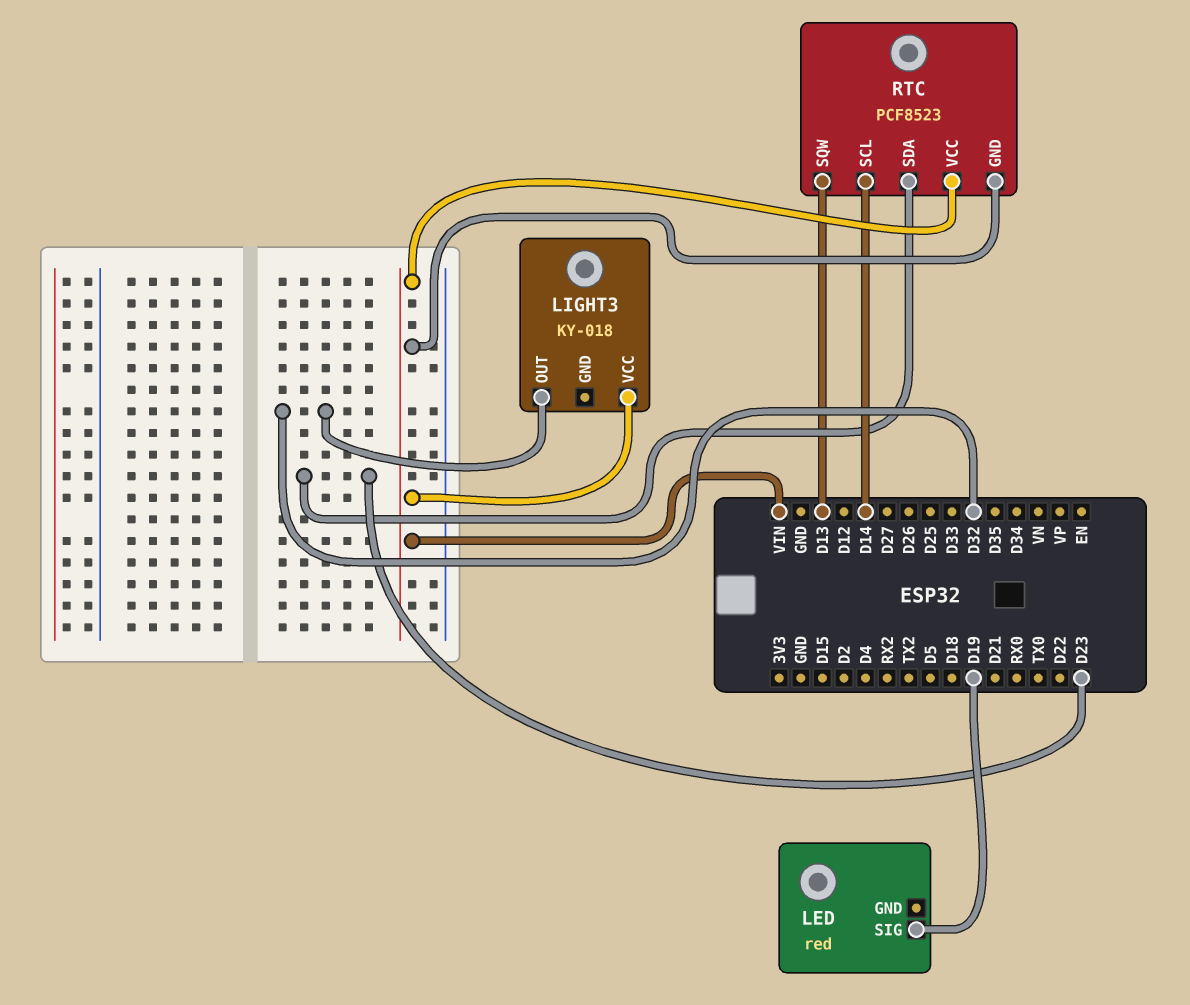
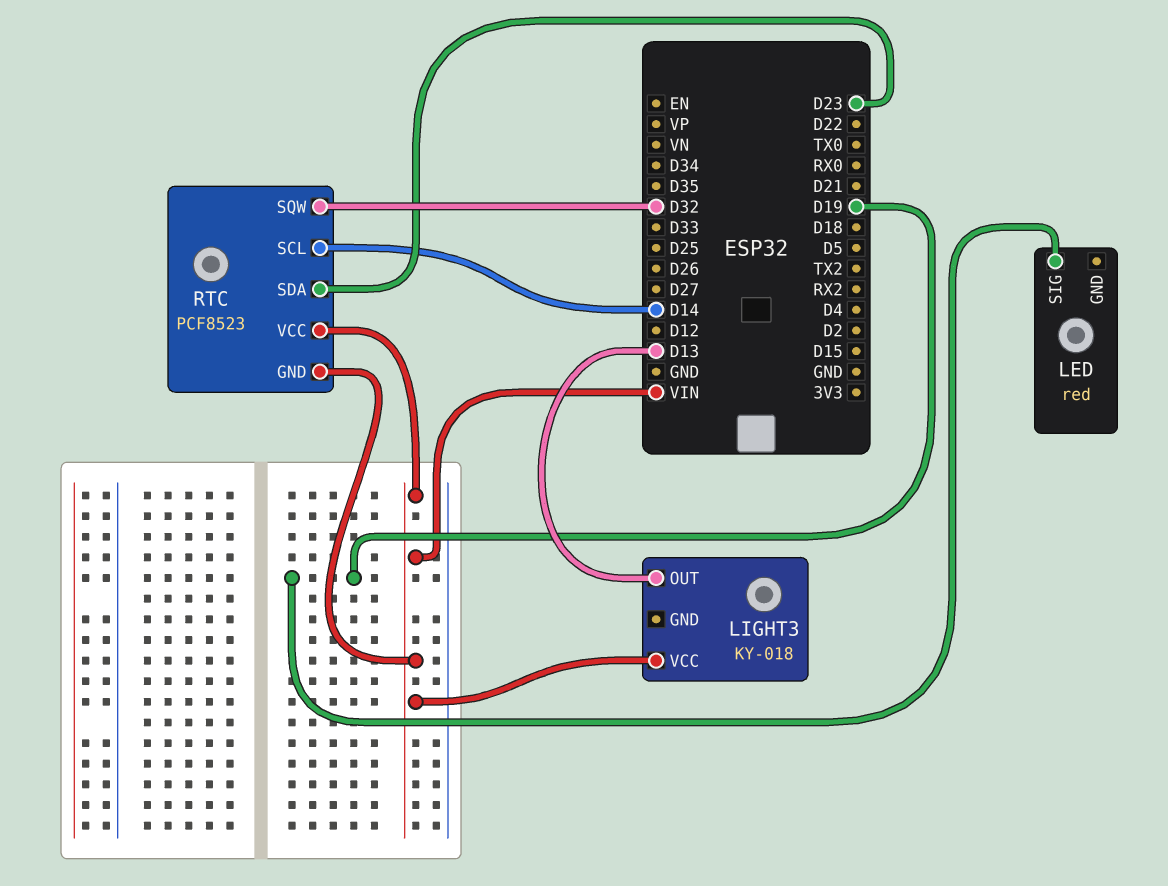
LIGHT3 pin OUT: D32 -> D13
RTC pin SQW: D13 -> D32

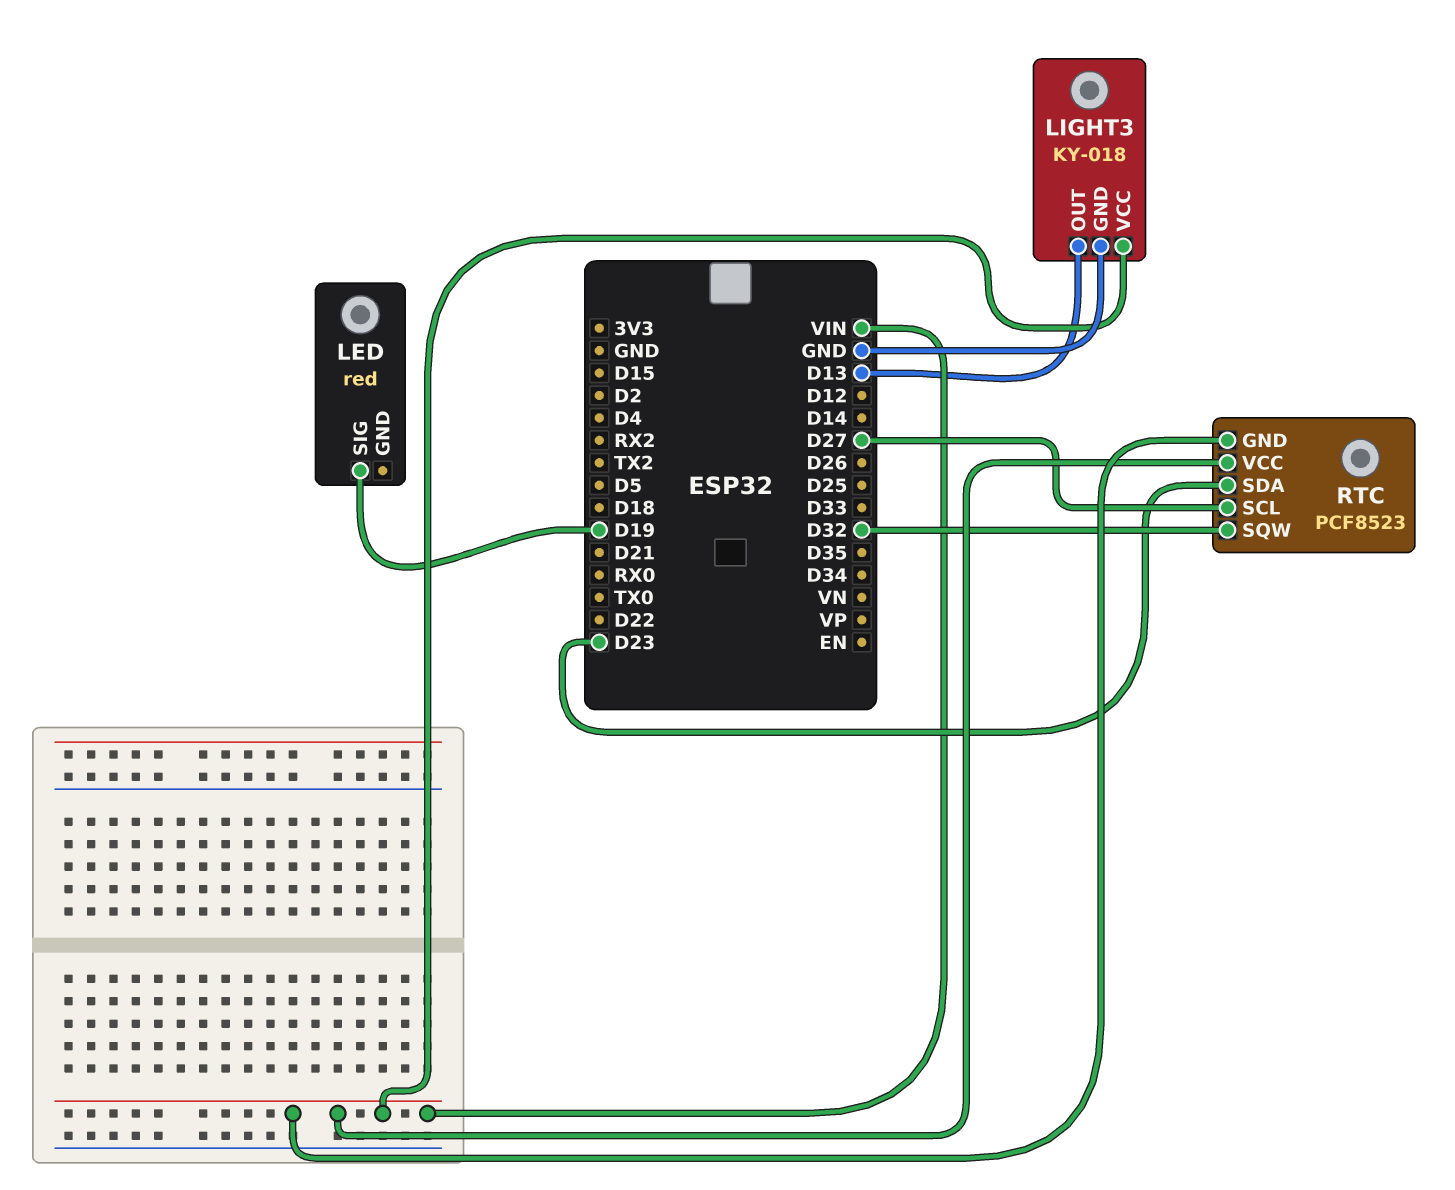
LIGHT3 pin GND: none -> GND
RTC pin SCL: D14 -> D27

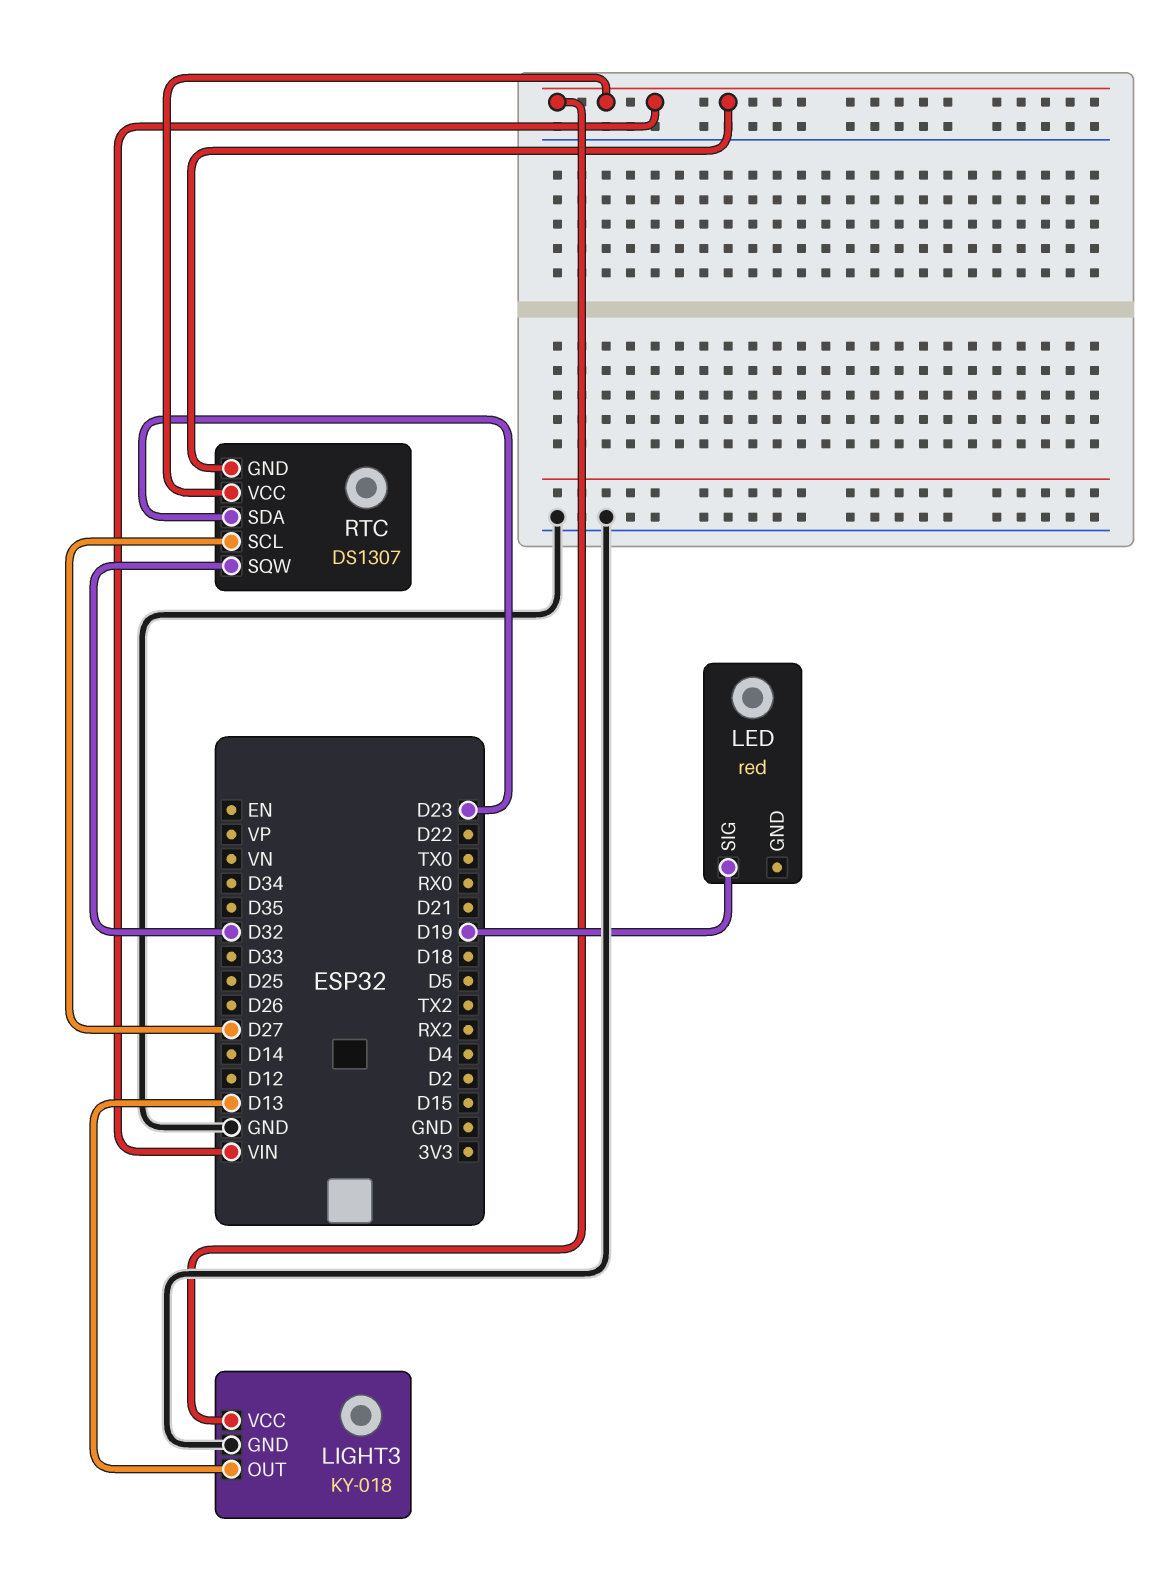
RTC: PCF8523 -> DS1307

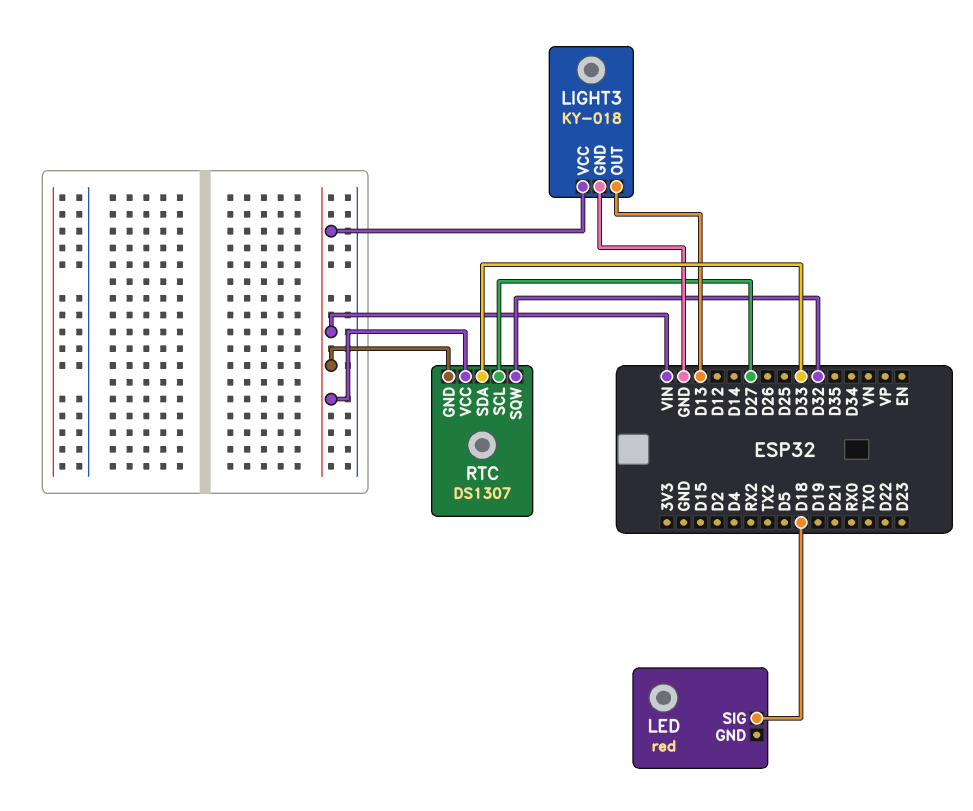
LED pin SIG: D19 -> D18
RTC pin SDA: D23 -> D33

